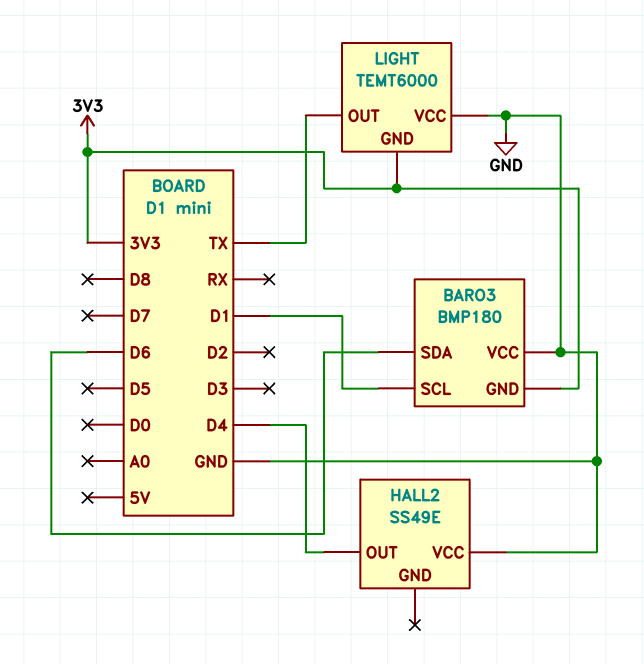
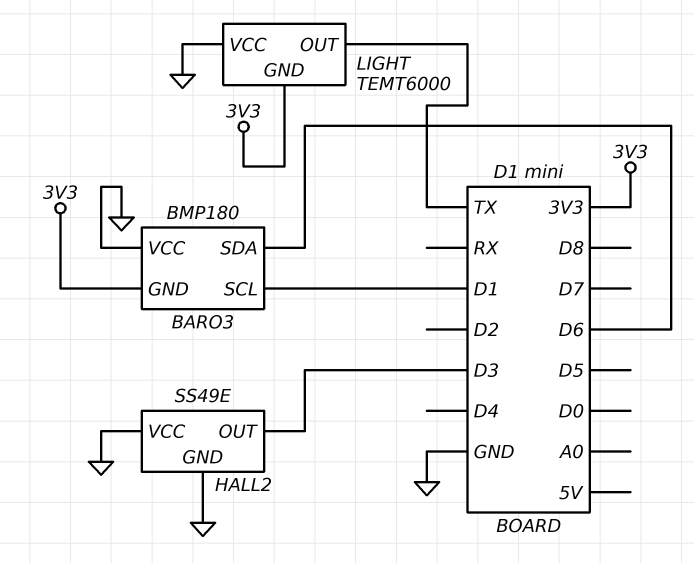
HALL2 pin GND: none -> GND
HALL2 pin OUT: D4 -> D3

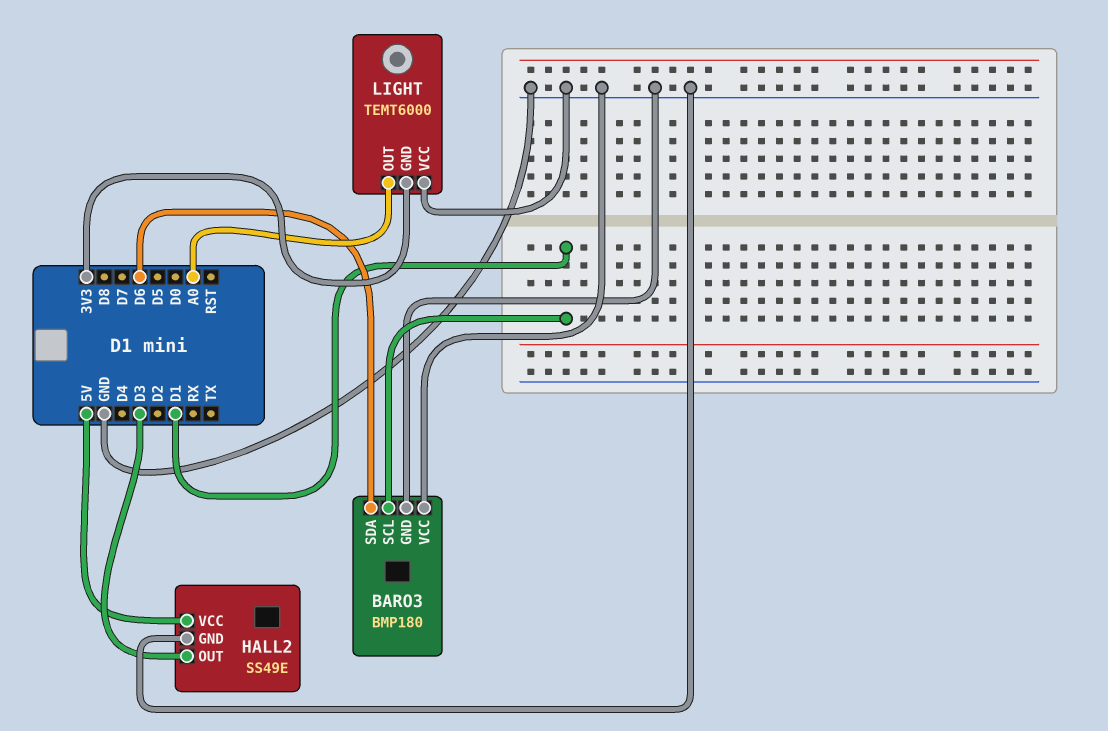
BARO3 pin GND: 3V3 -> GND
HALL2 pin VCC: GND -> 5V
LIGHT pin OUT: TX -> A0

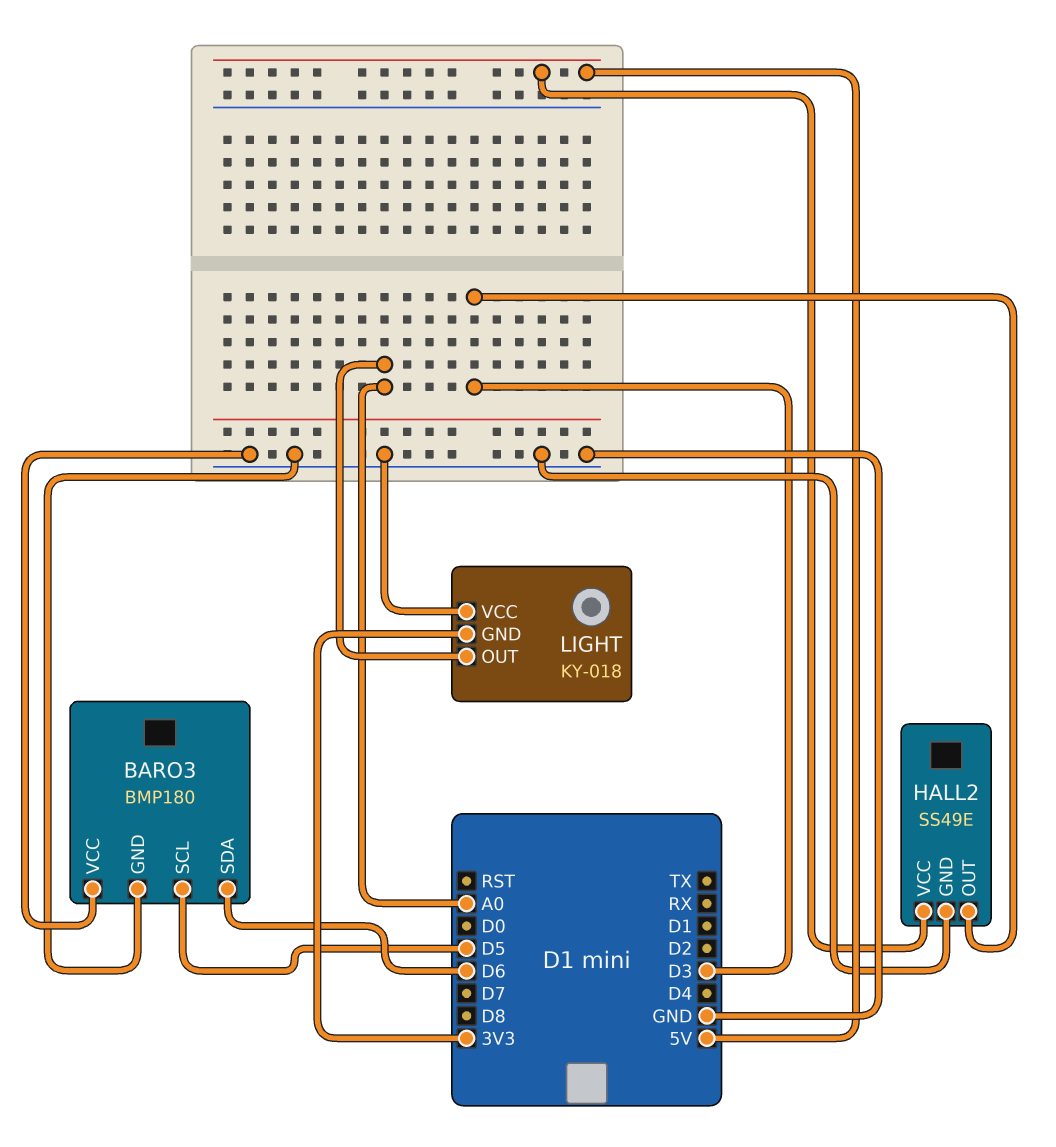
BARO3 pin SCL: D1 -> D5
LIGHT: TEMT6000 -> KY-018

